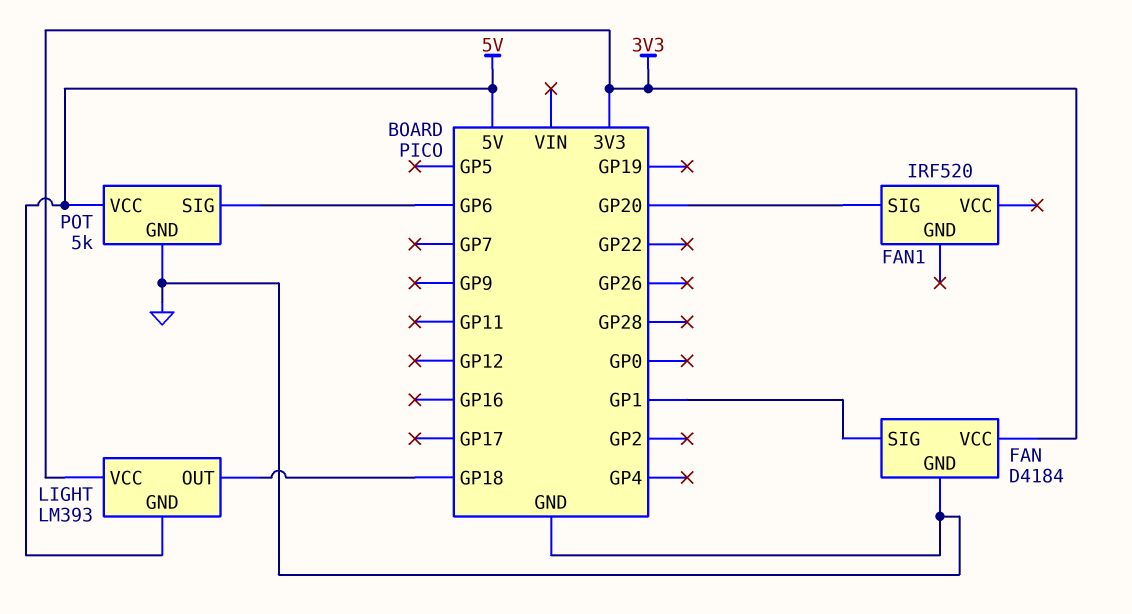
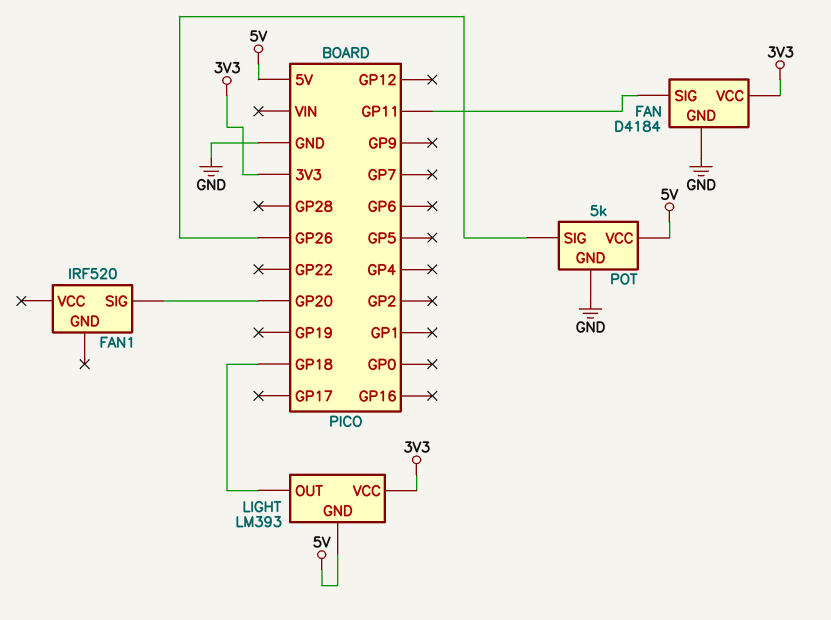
FAN pin SIG: GP1 -> GP11
POT pin SIG: GP6 -> GP26

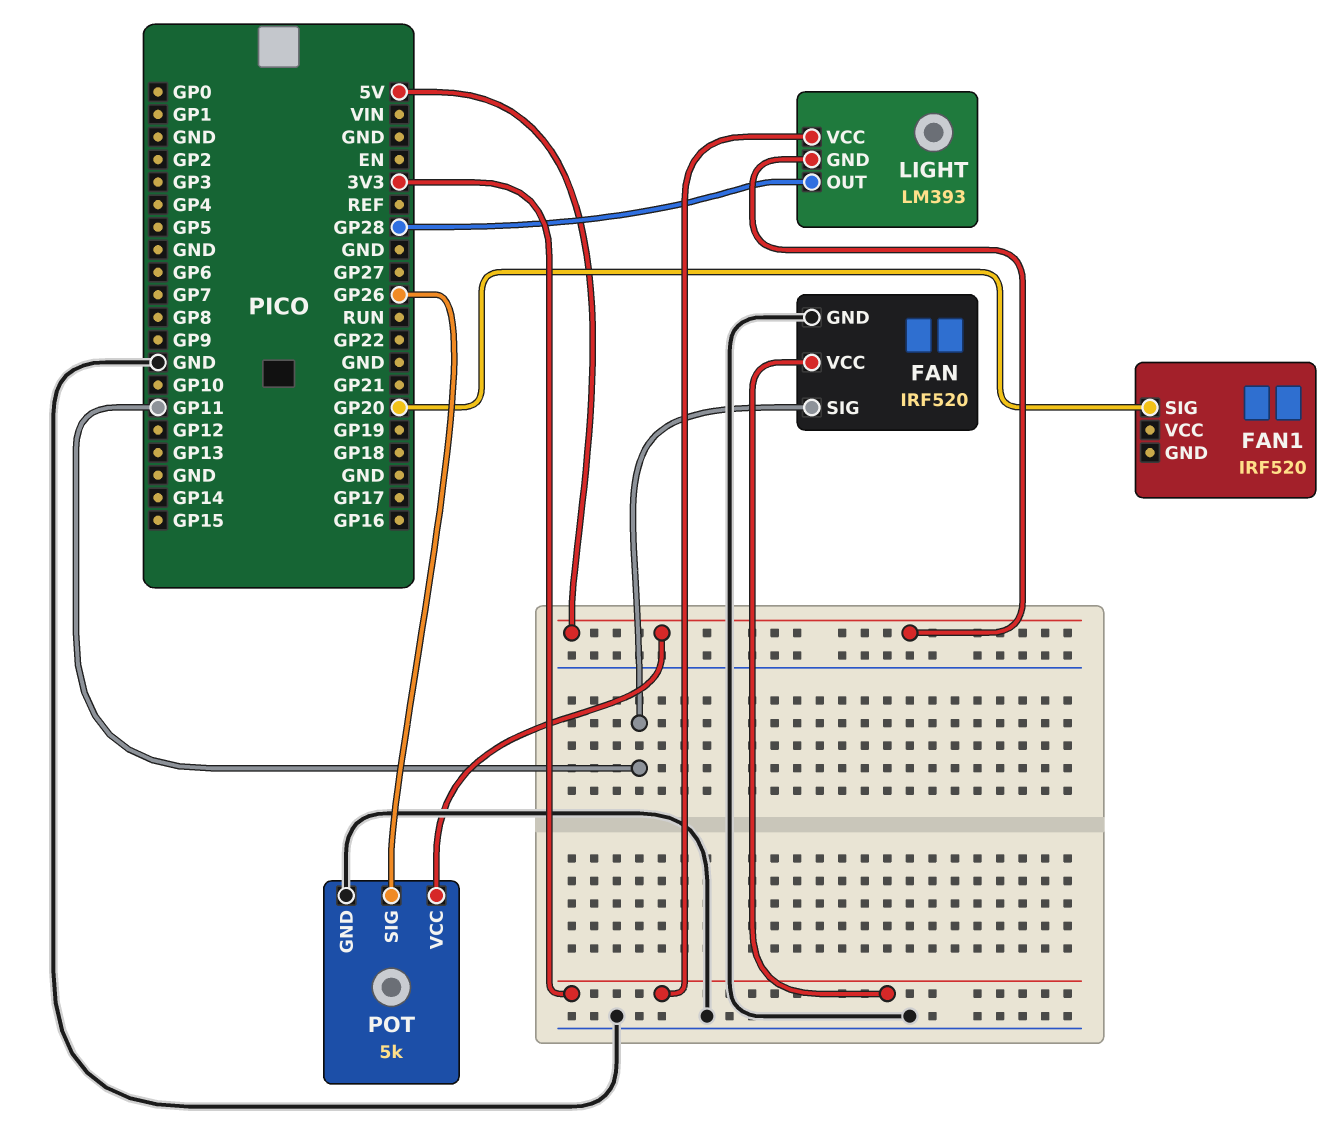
FAN: D4184 -> IRF520
LIGHT pin OUT: GP18 -> GP28

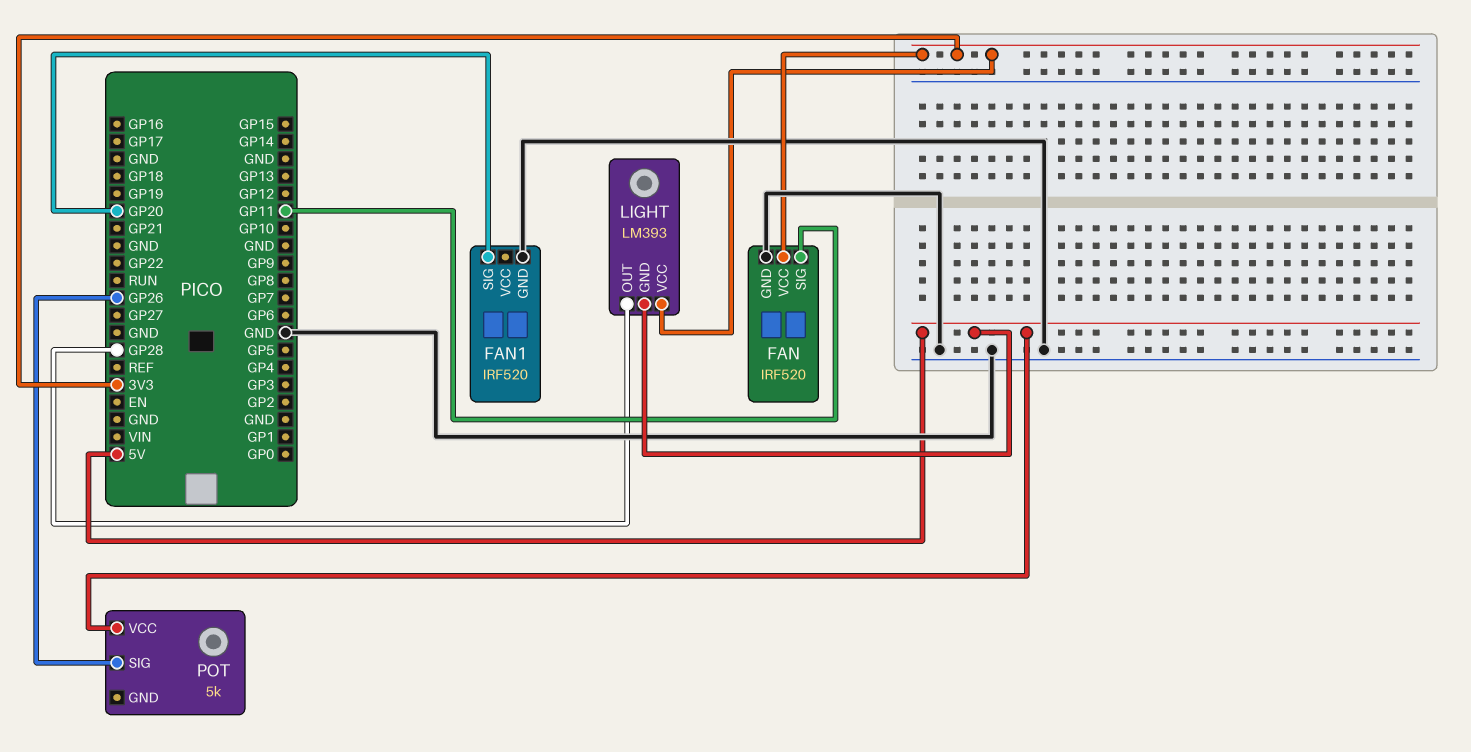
FAN1 pin GND: none -> GND
POT pin GND: GND -> none

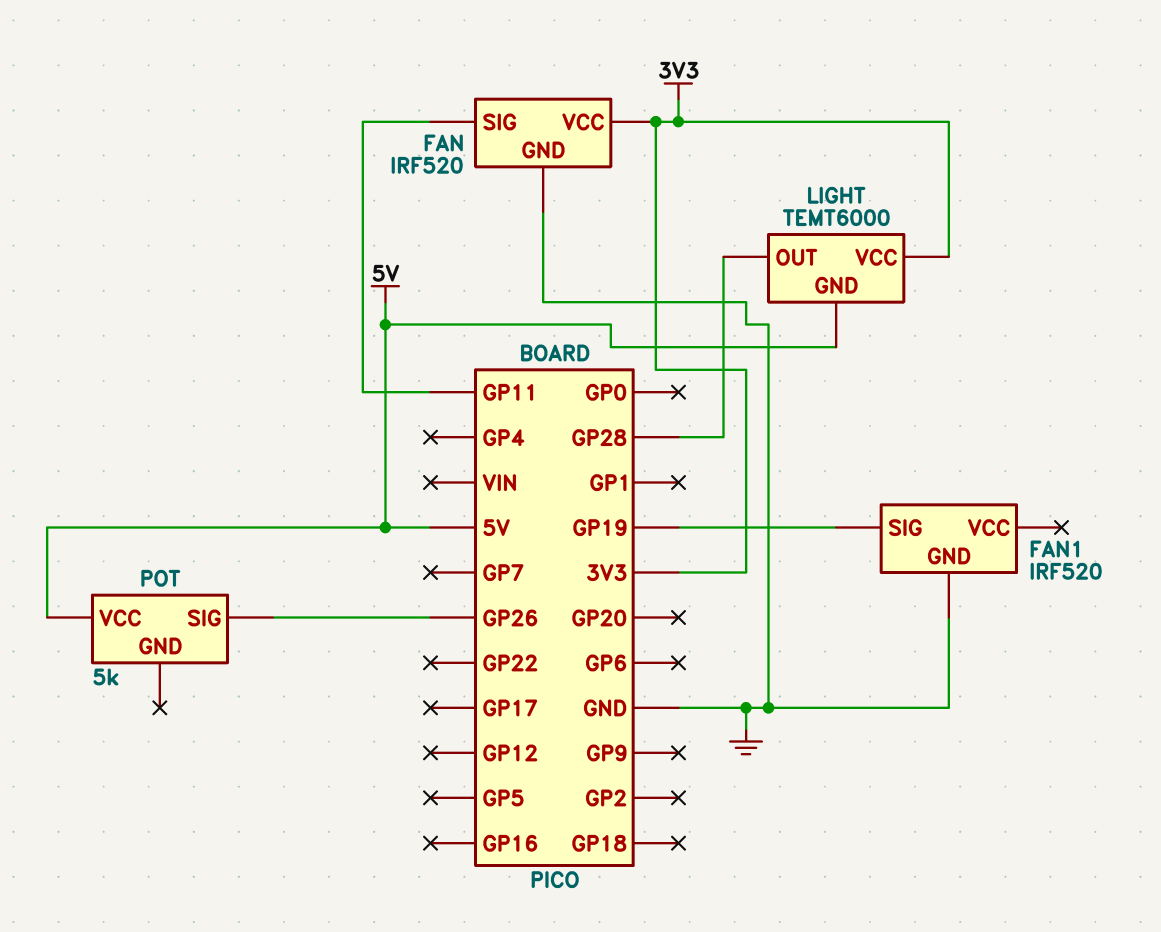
FAN1 pin SIG: GP20 -> GP19
LIGHT: LM393 -> TEMT6000

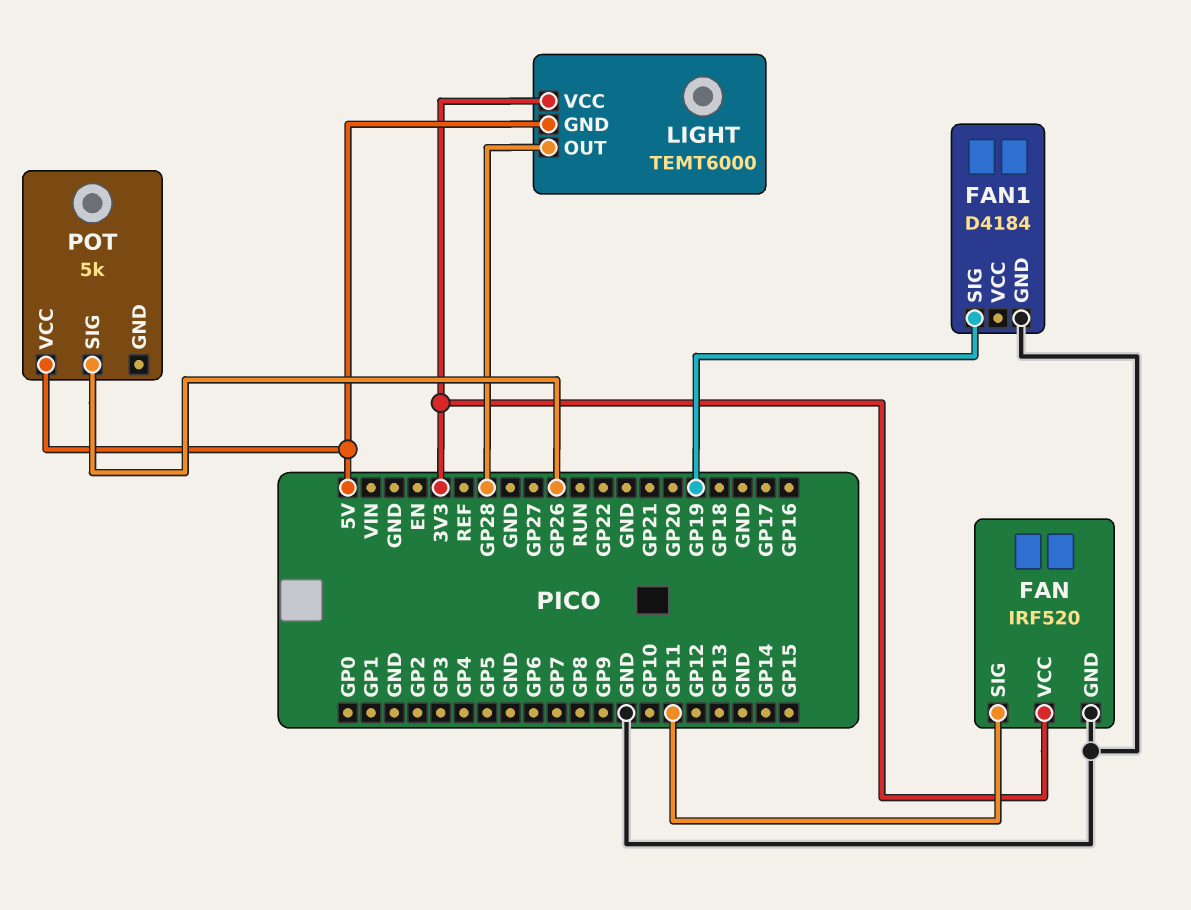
FAN1: IRF520 -> D4184

